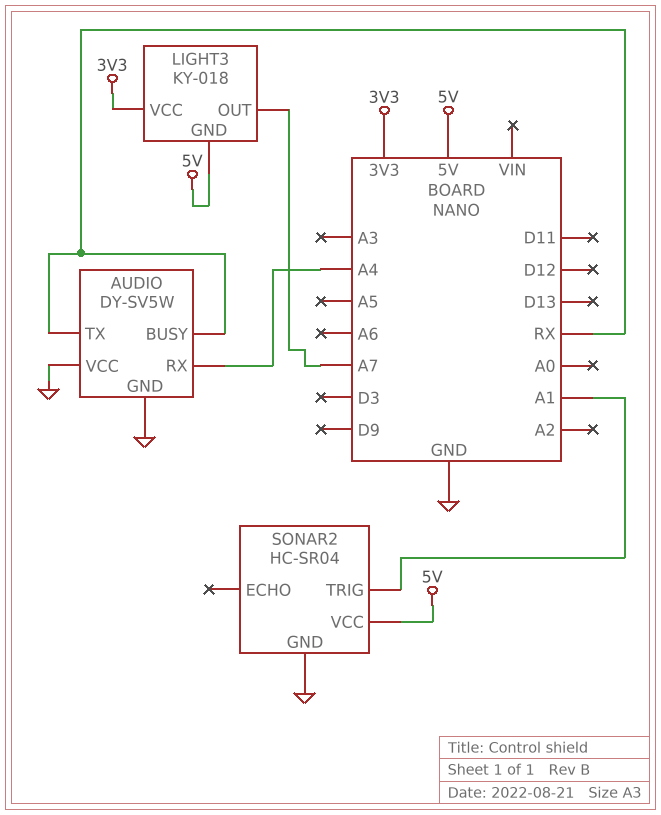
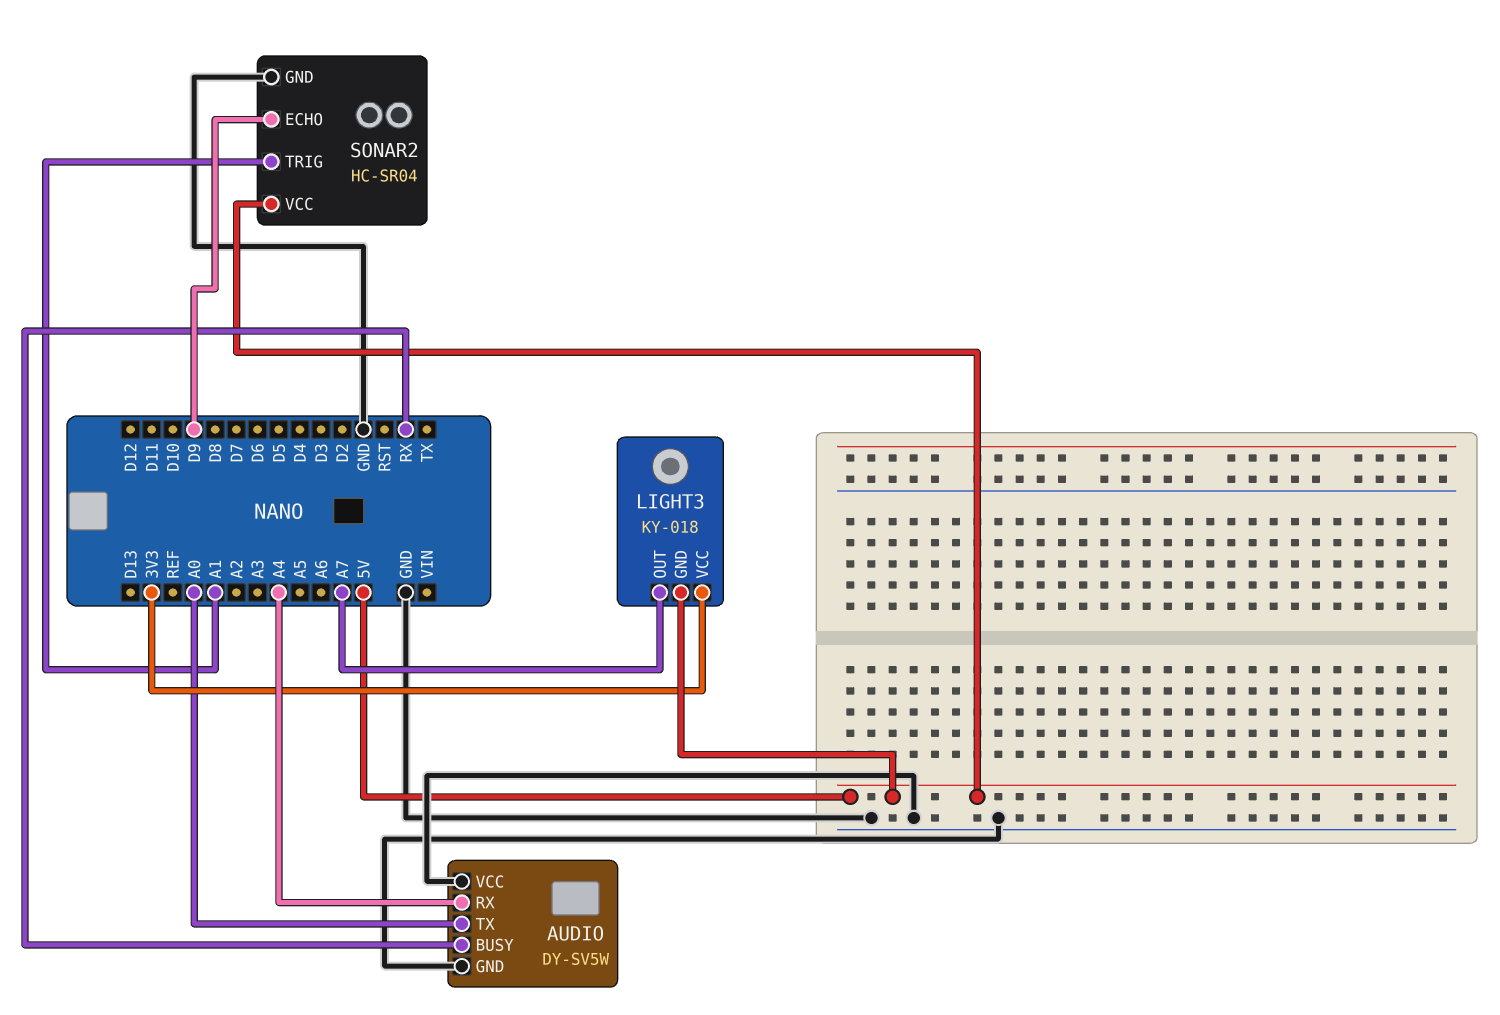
AUDIO pin TX: RX -> A0
SONAR2 pin ECHO: none -> D9

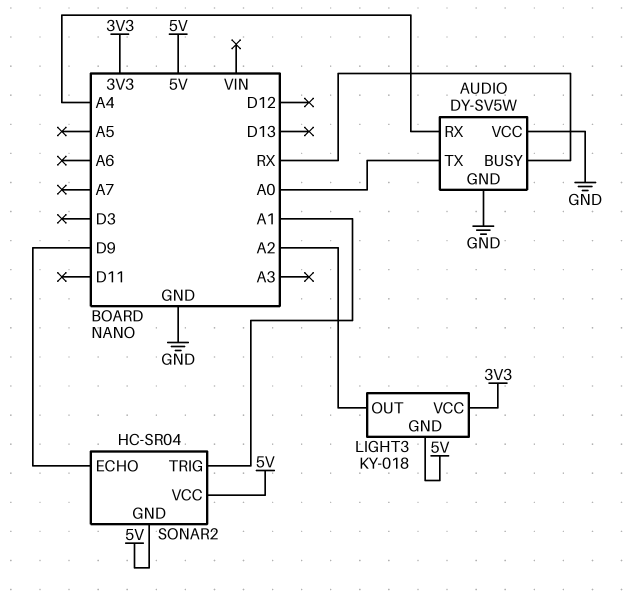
LIGHT3 pin OUT: A7 -> A2
SONAR2 pin GND: GND -> 5V

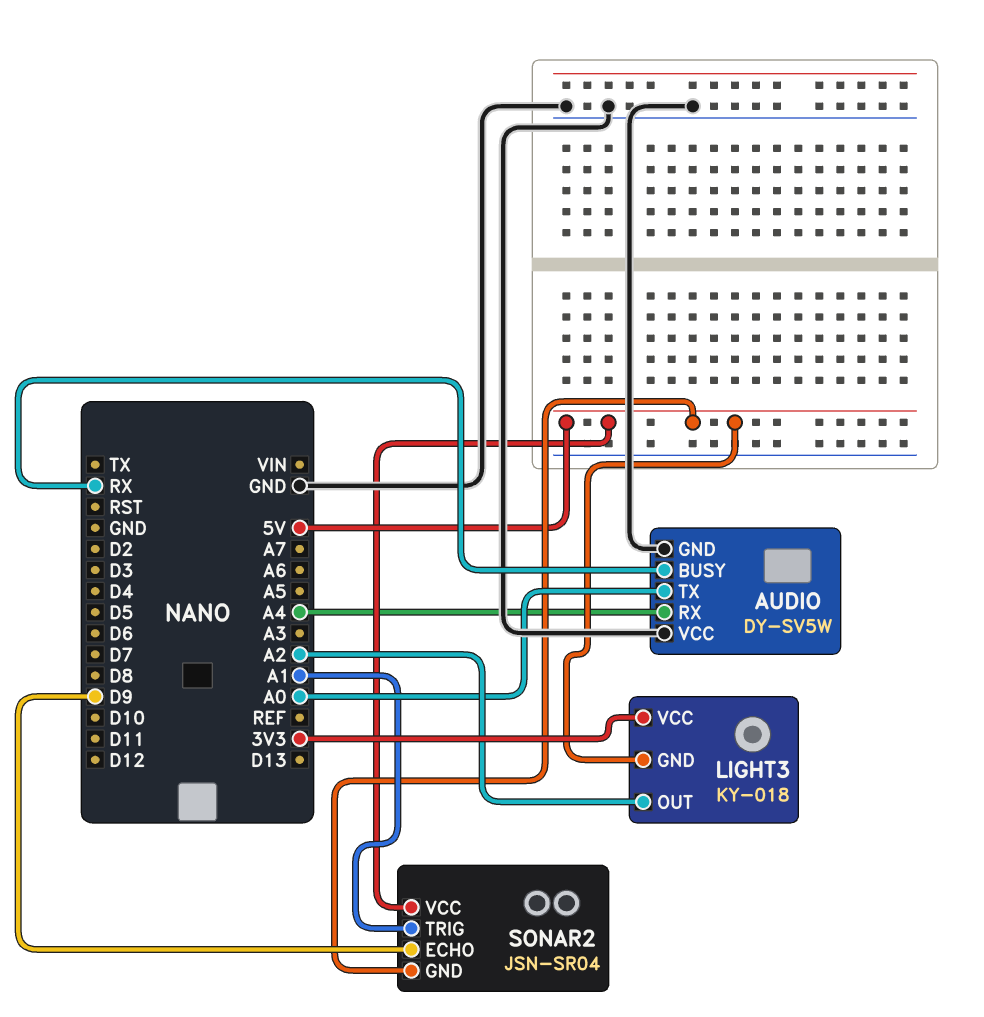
SONAR2: HC-SR04 -> JSN-SR04

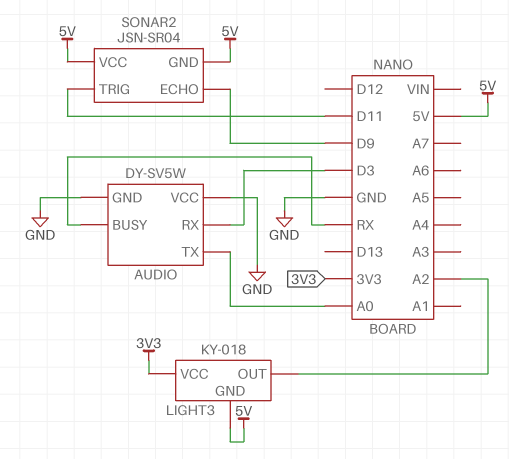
AUDIO pin RX: A4 -> D3
SONAR2 pin TRIG: A1 -> D11

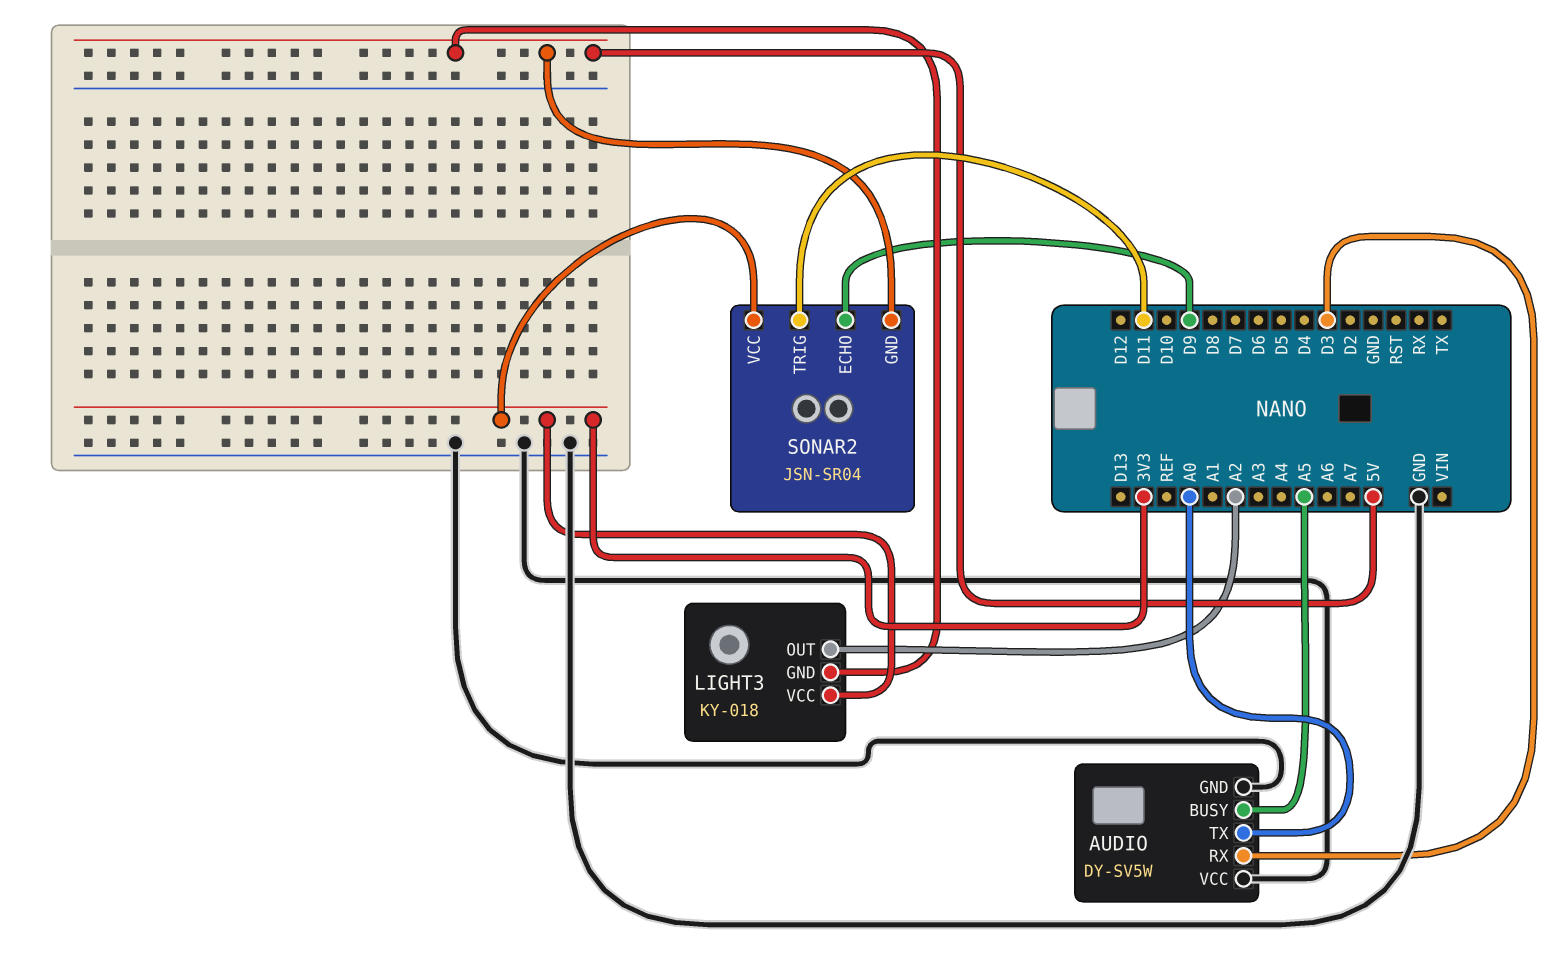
AUDIO pin BUSY: RX -> A5
SONAR2 pin VCC: 5V -> 3V3

